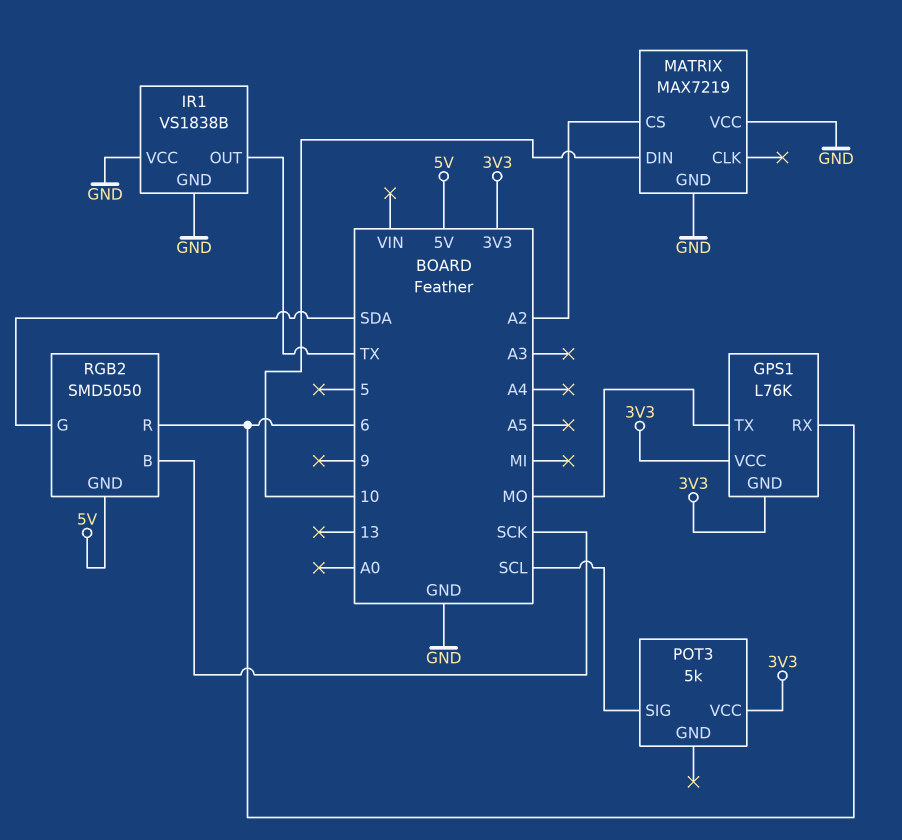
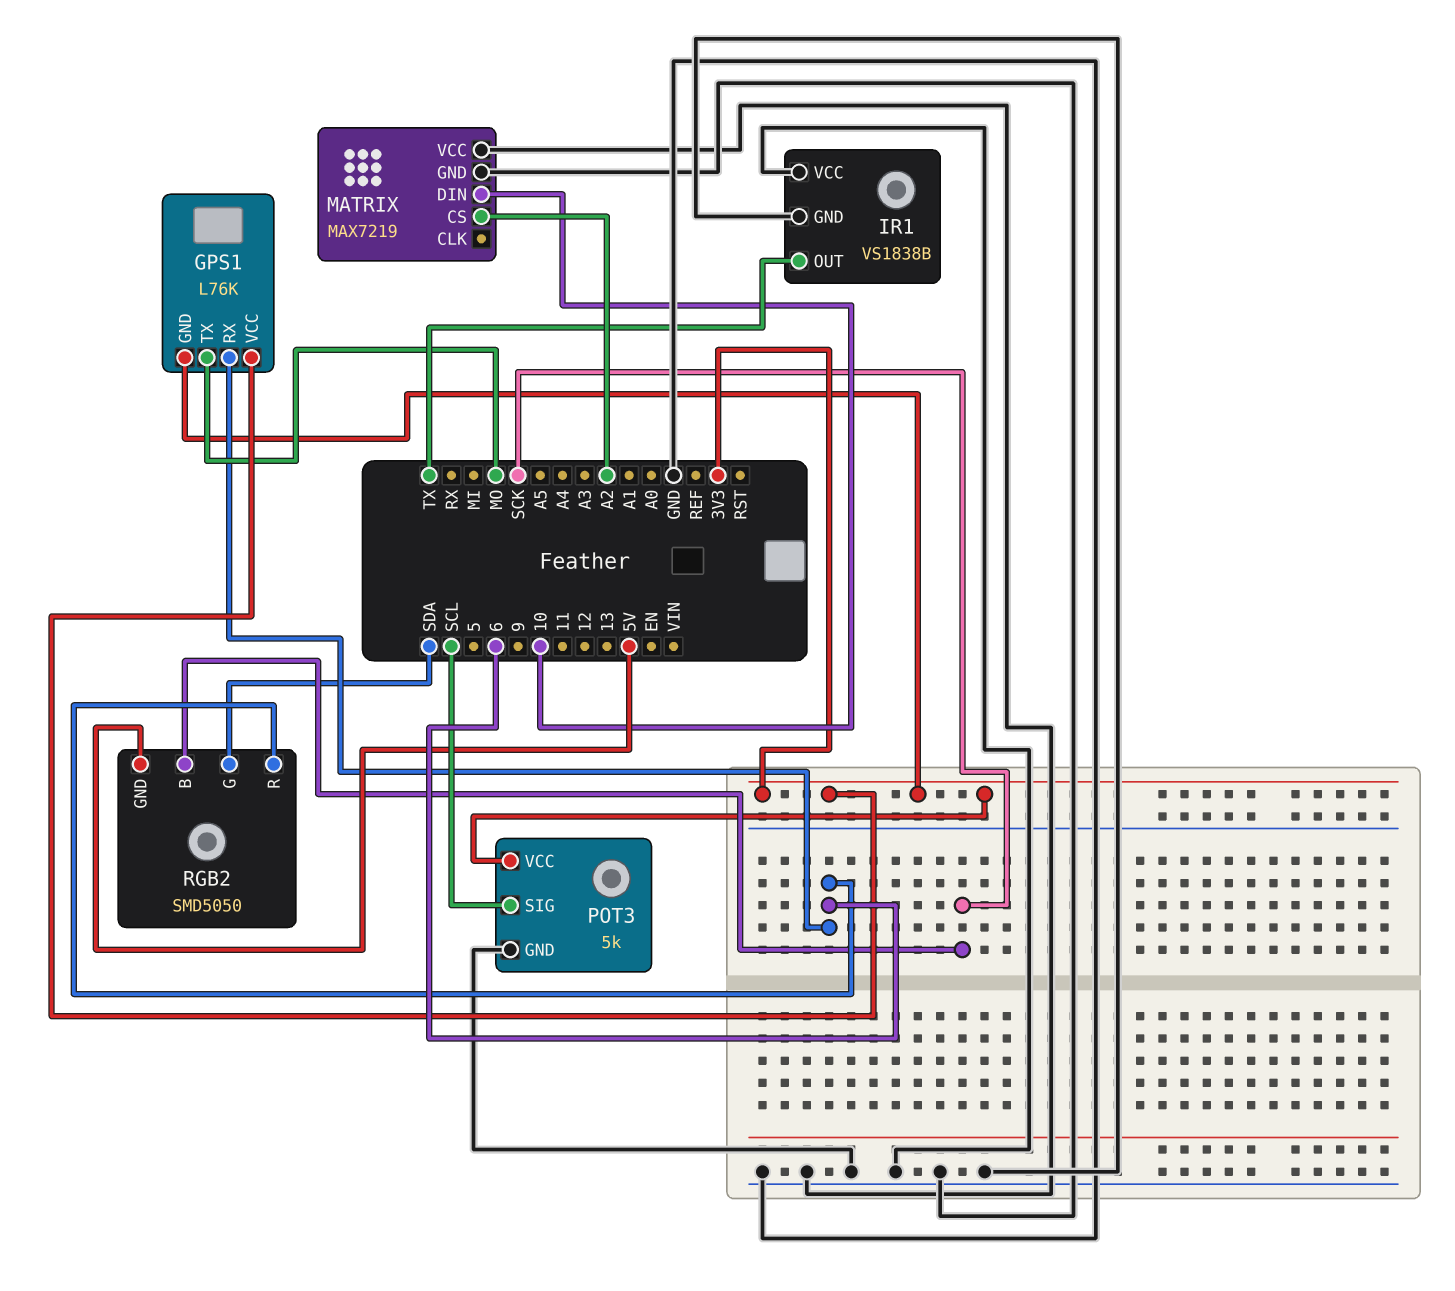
POT3 pin GND: none -> GND

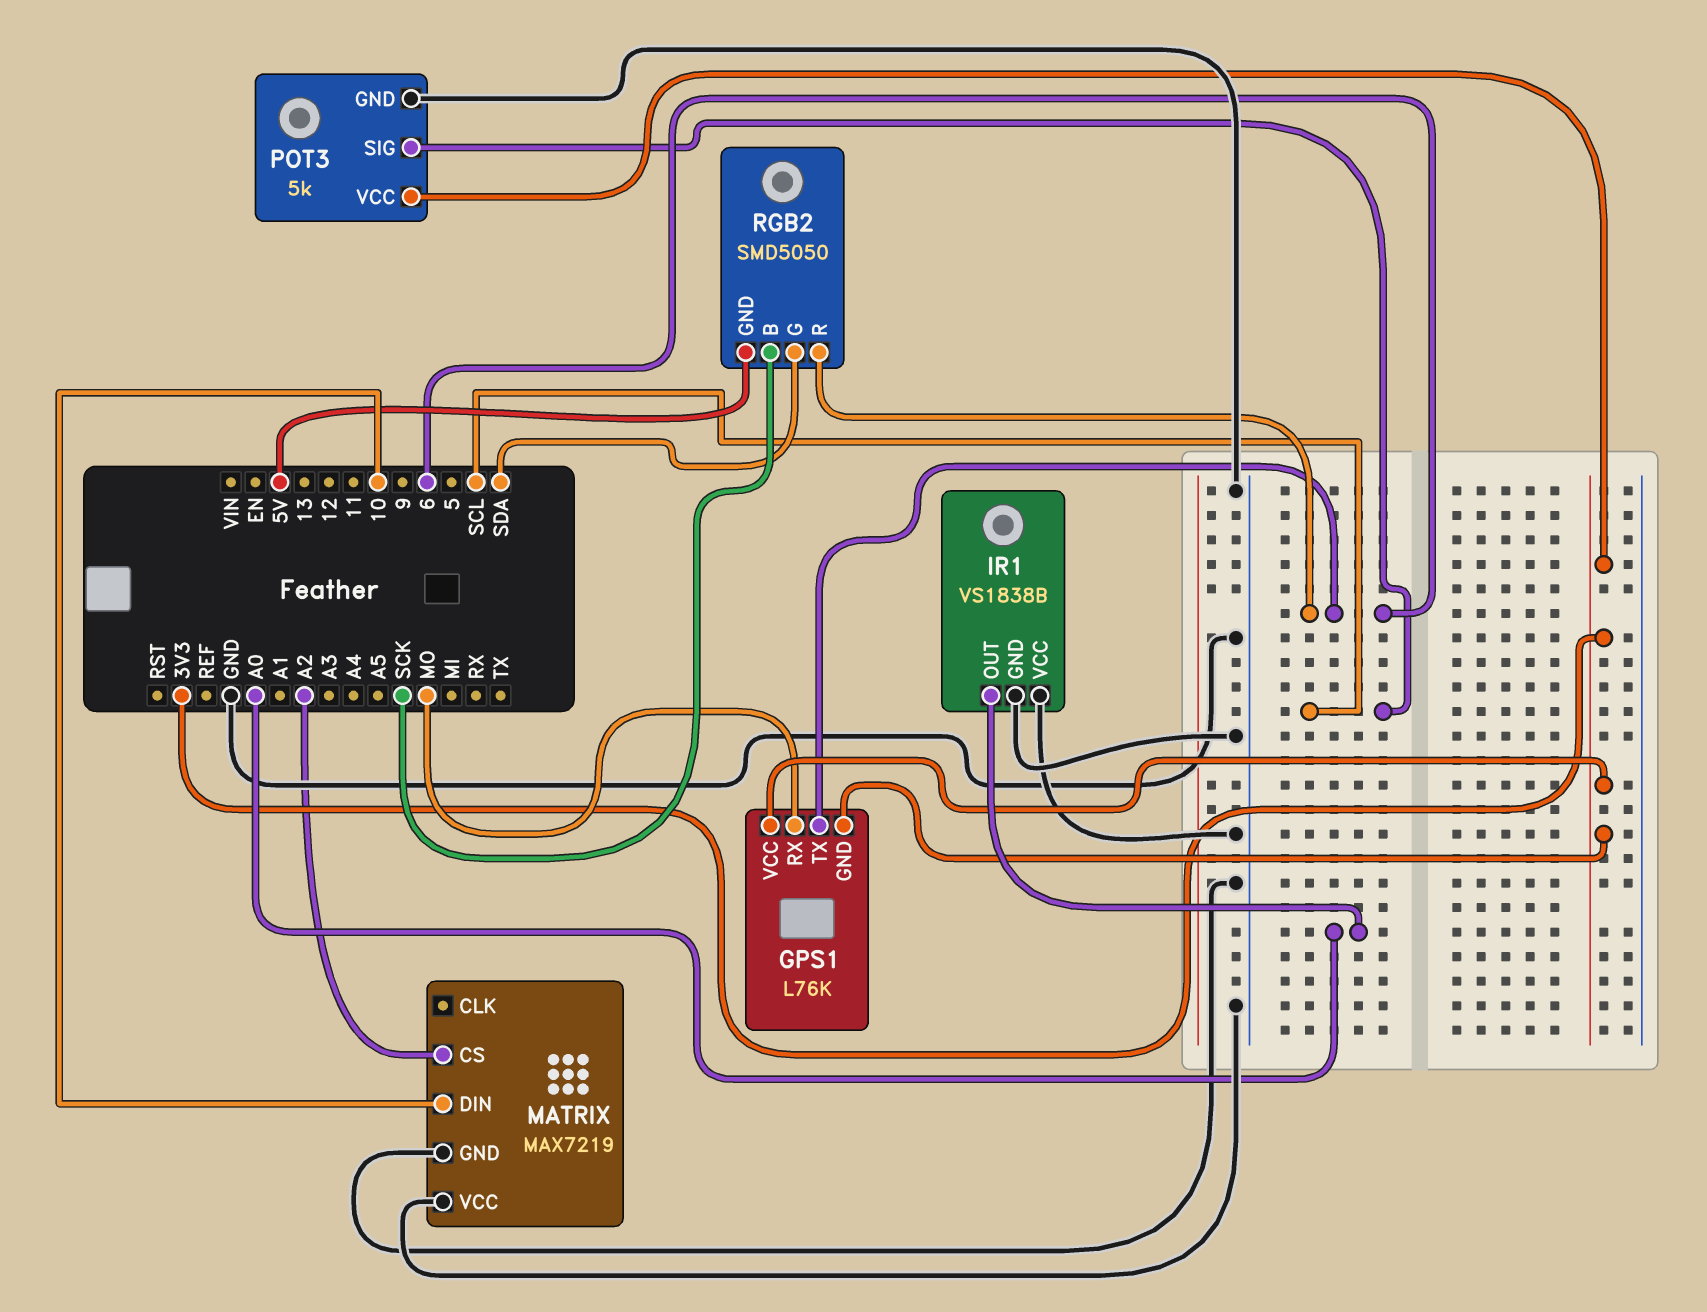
GPS1 pin RX: 6 -> MO
GPS1 pin TX: MO -> 6
IR1 pin OUT: TX -> A0

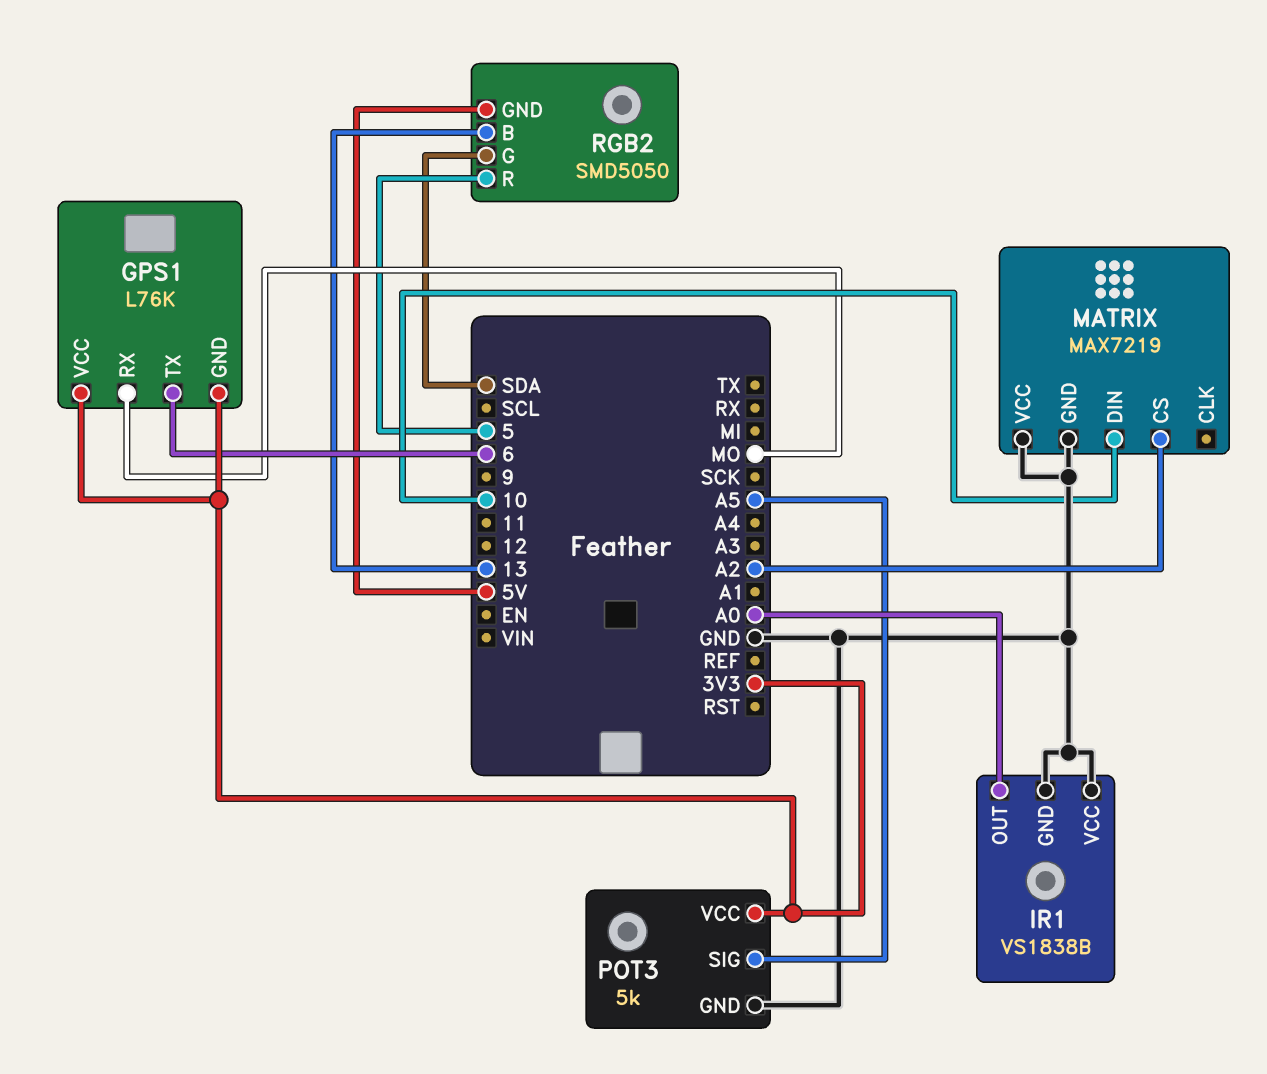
POT3 pin SIG: SCL -> A5
RGB2 pin B: SCK -> 13
RGB2 pin R: 6 -> 5

